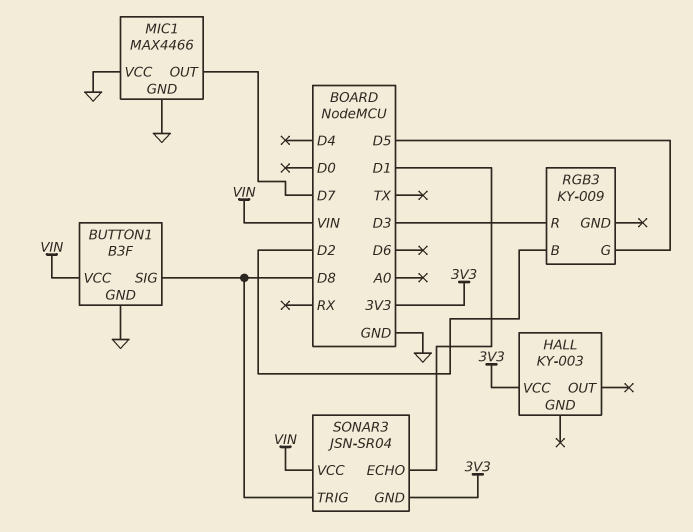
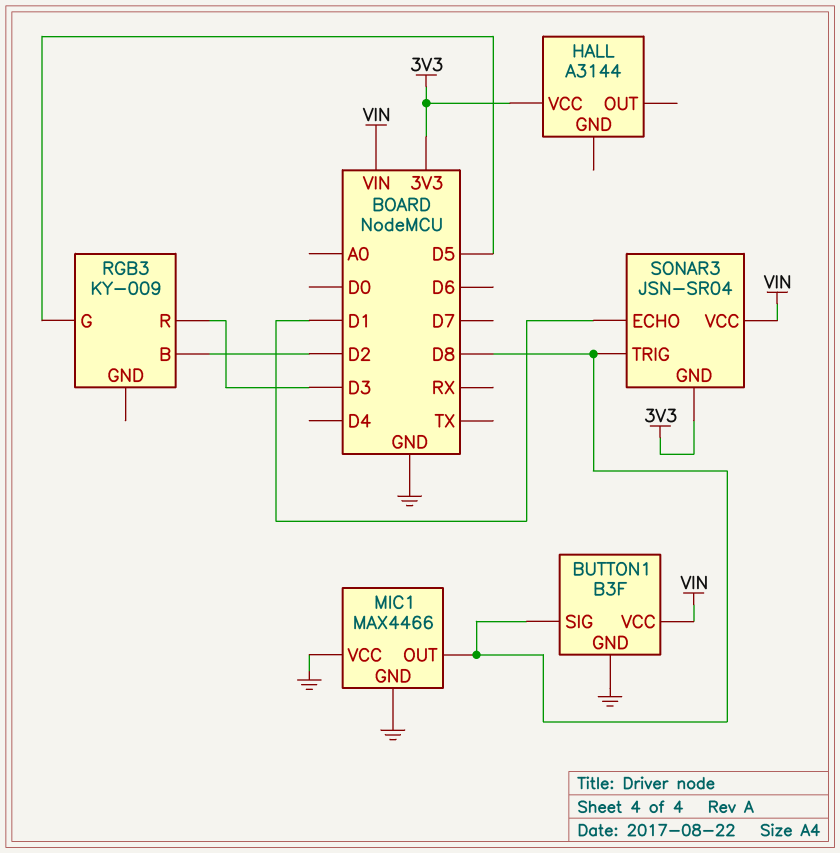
HALL: KY-003 -> A3144
MIC1 pin OUT: D7 -> D8

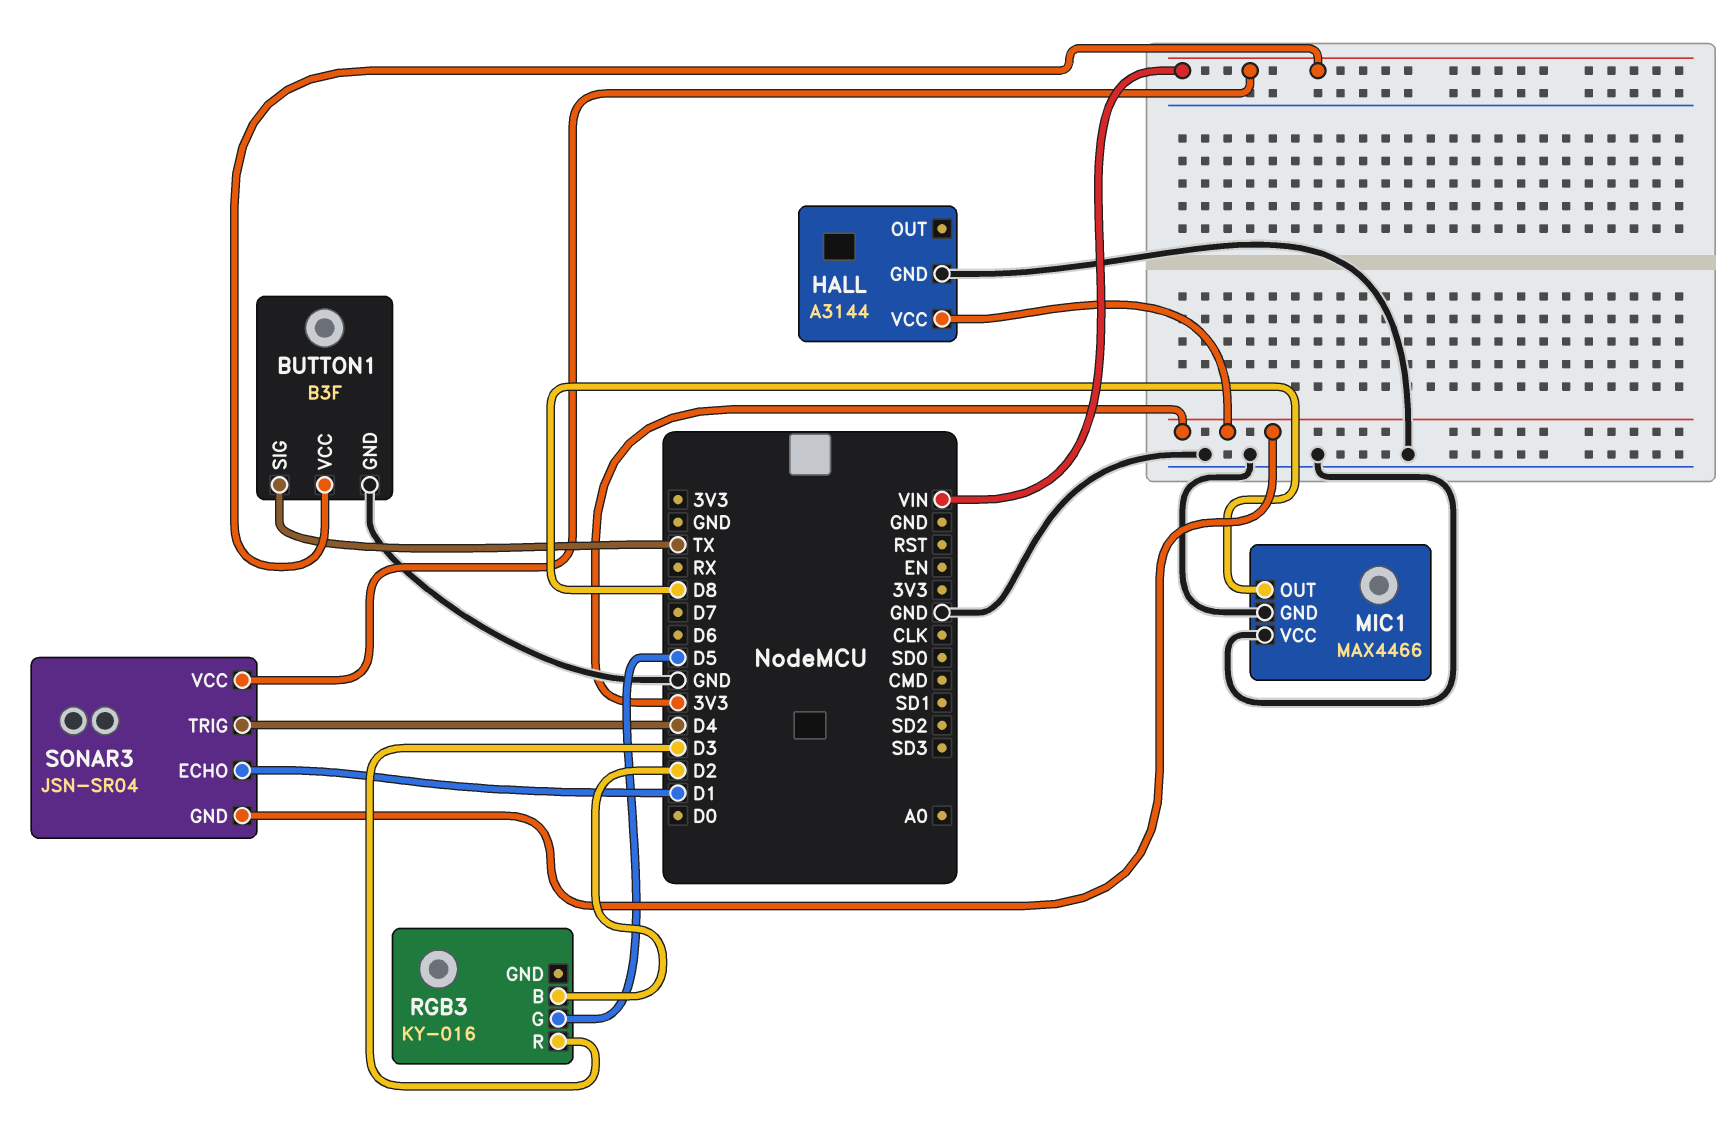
BUTTON1 pin SIG: D8 -> TX
HALL pin GND: none -> GND
RGB3: KY-009 -> KY-016
SONAR3 pin TRIG: D8 -> D4

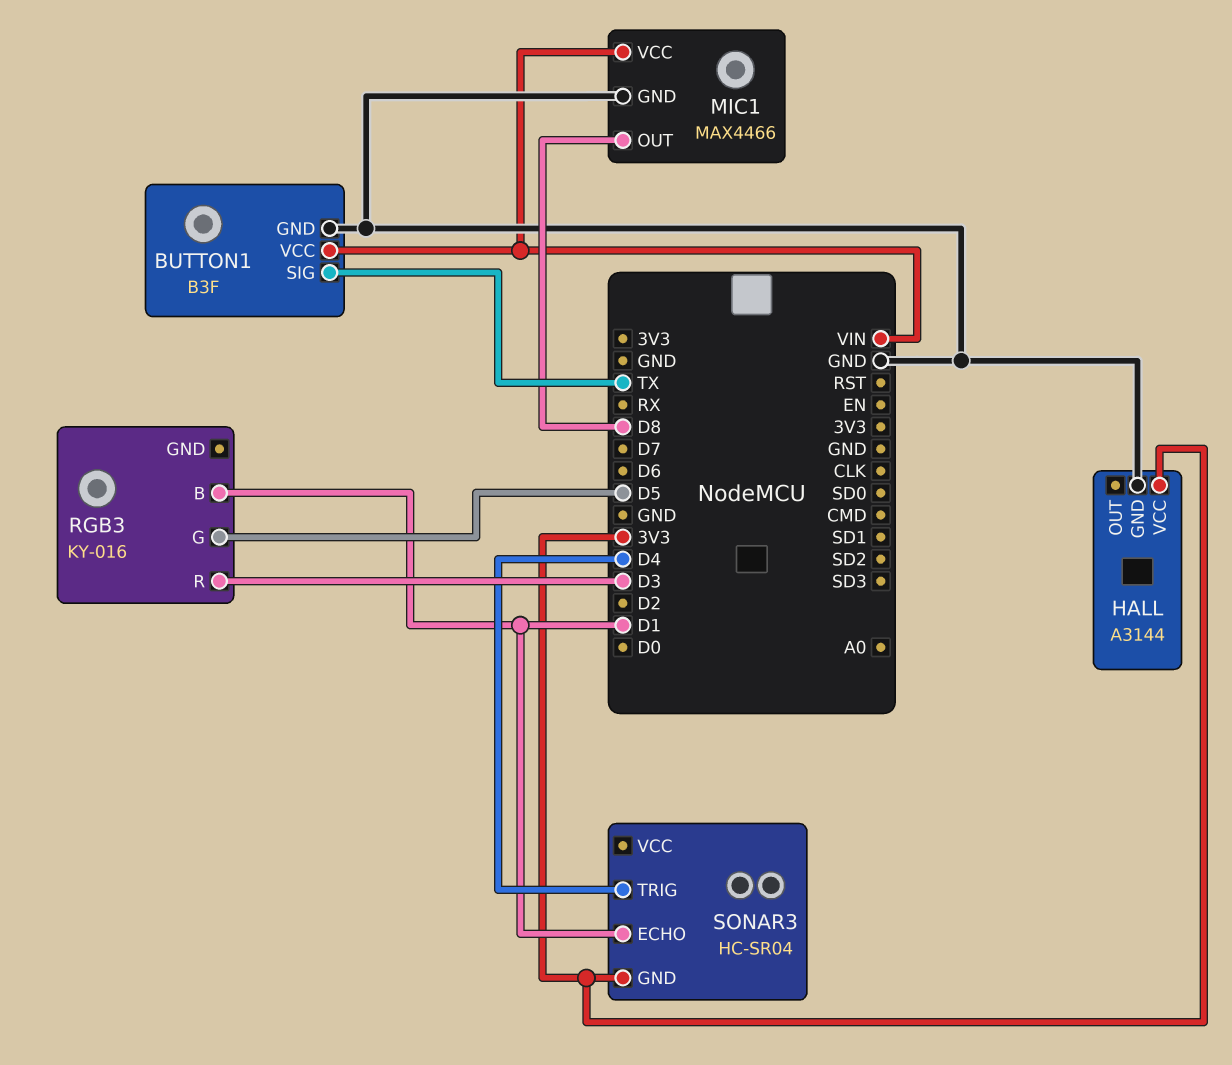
MIC1 pin VCC: GND -> VIN
RGB3 pin B: D2 -> D1
SONAR3: JSN-SR04 -> HC-SR04
SONAR3 pin VCC: VIN -> none

